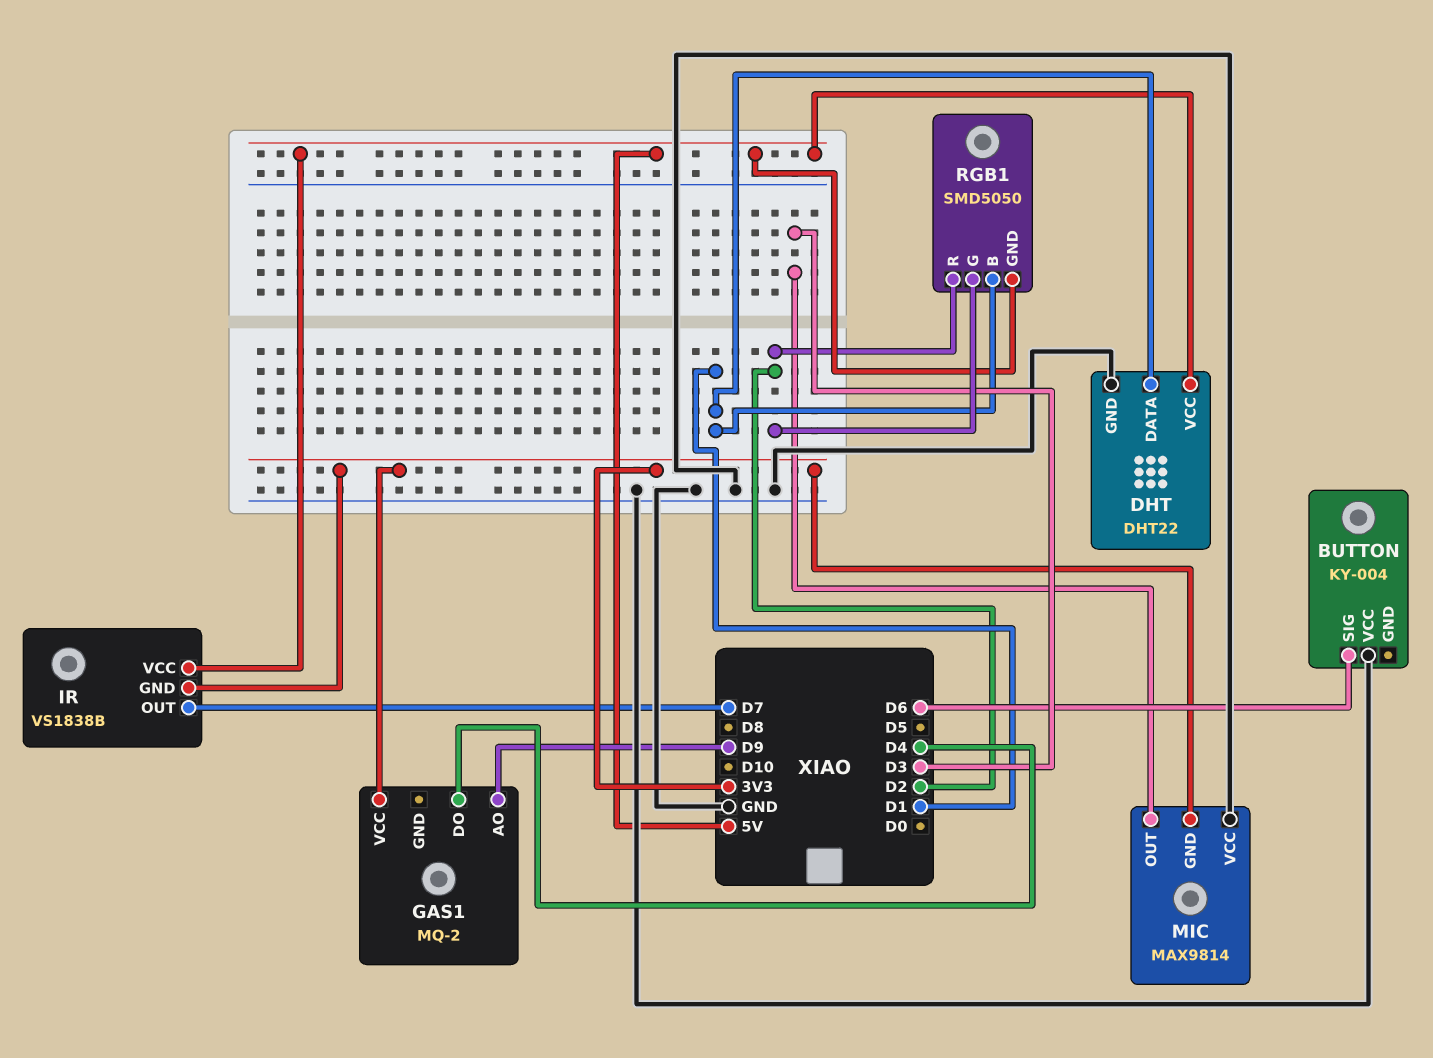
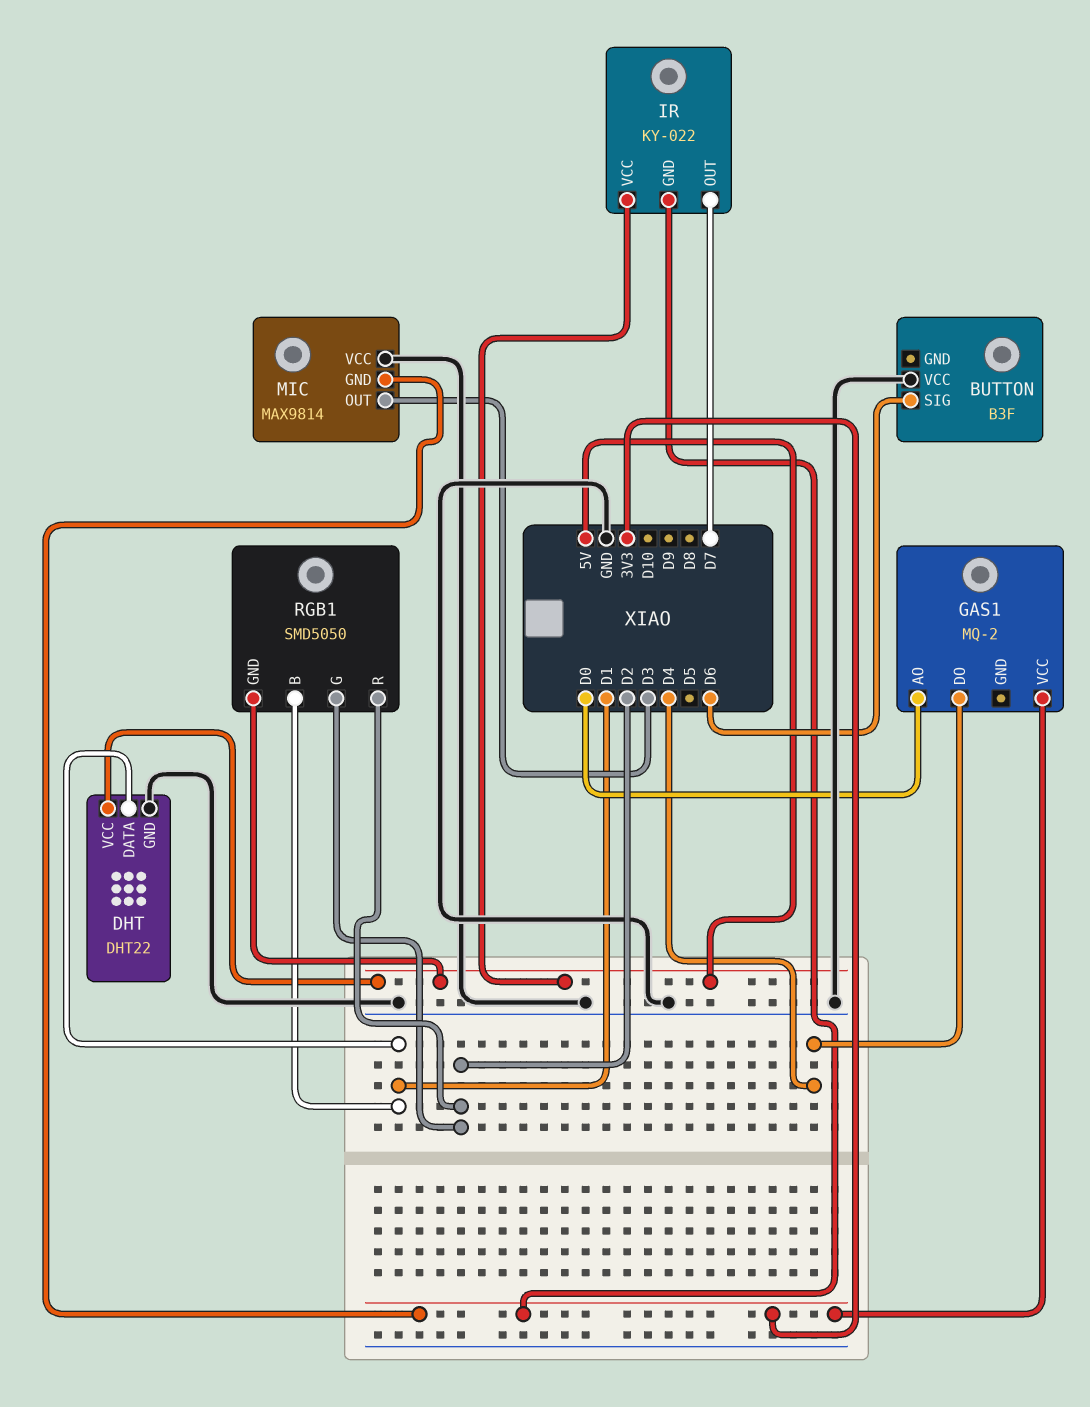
BUTTON: KY-004 -> B3F
GAS1 pin AO: D9 -> D0
IR: VS1838B -> KY-022

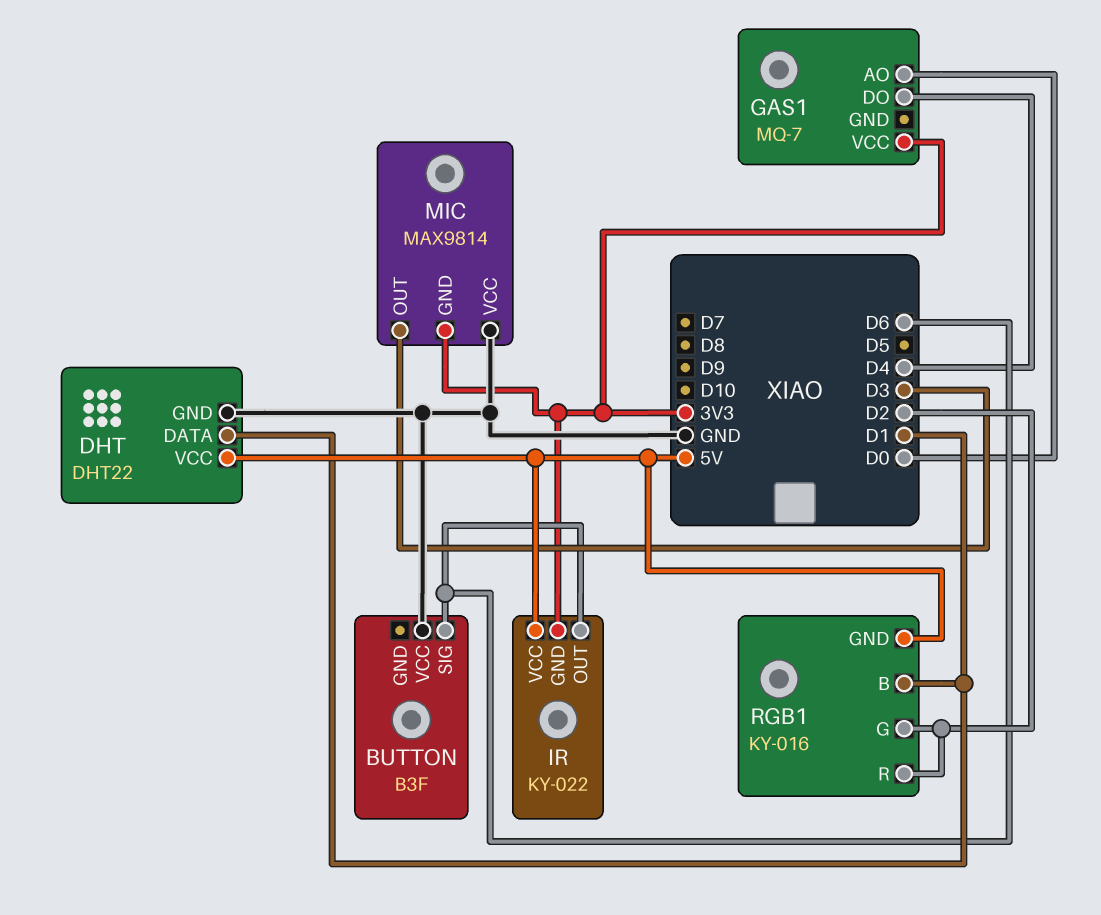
GAS1: MQ-2 -> MQ-7
IR pin OUT: D7 -> D6
RGB1: SMD5050 -> KY-016

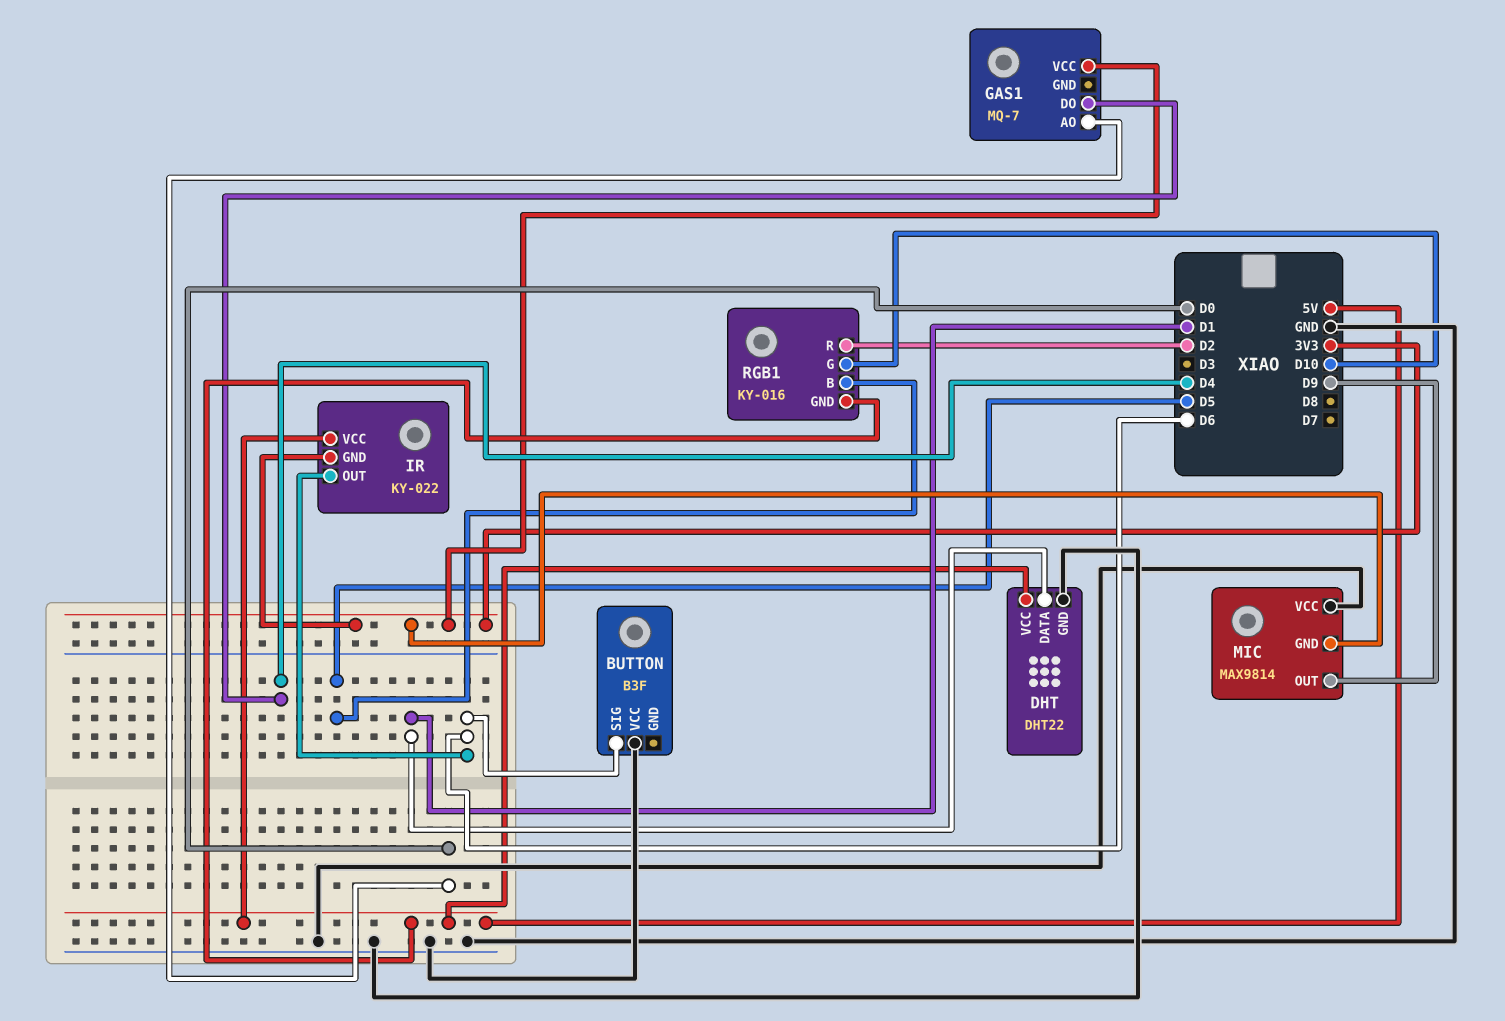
MIC pin OUT: D3 -> D9
RGB1 pin B: D1 -> D5
RGB1 pin G: D2 -> D10

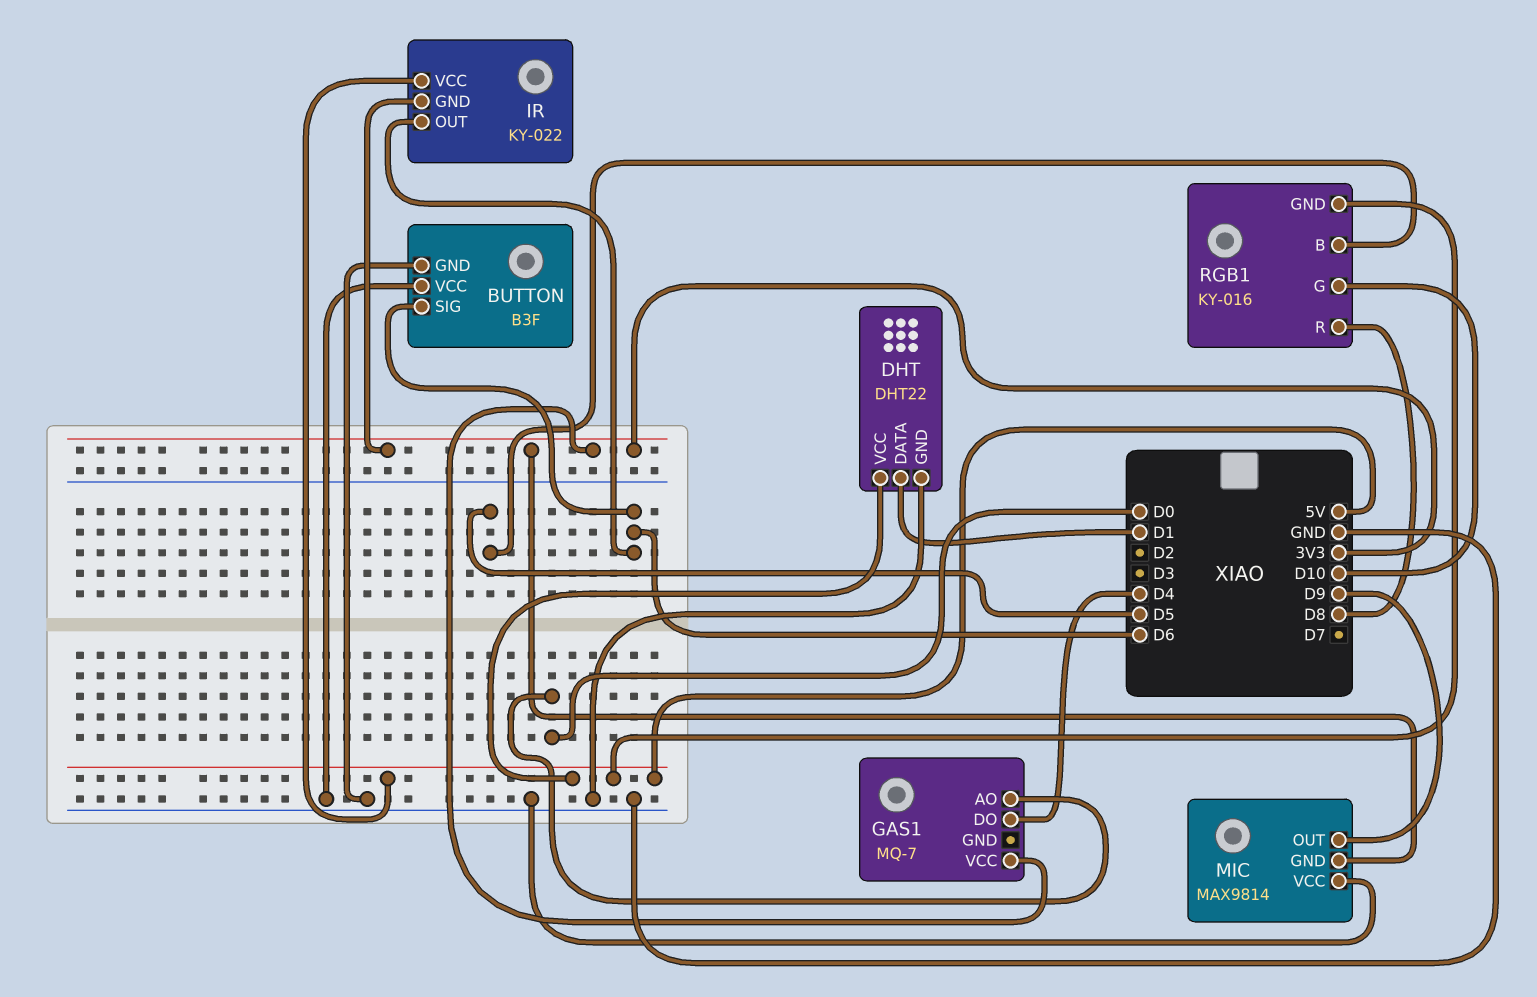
BUTTON pin GND: none -> GND
RGB1 pin R: D2 -> D8

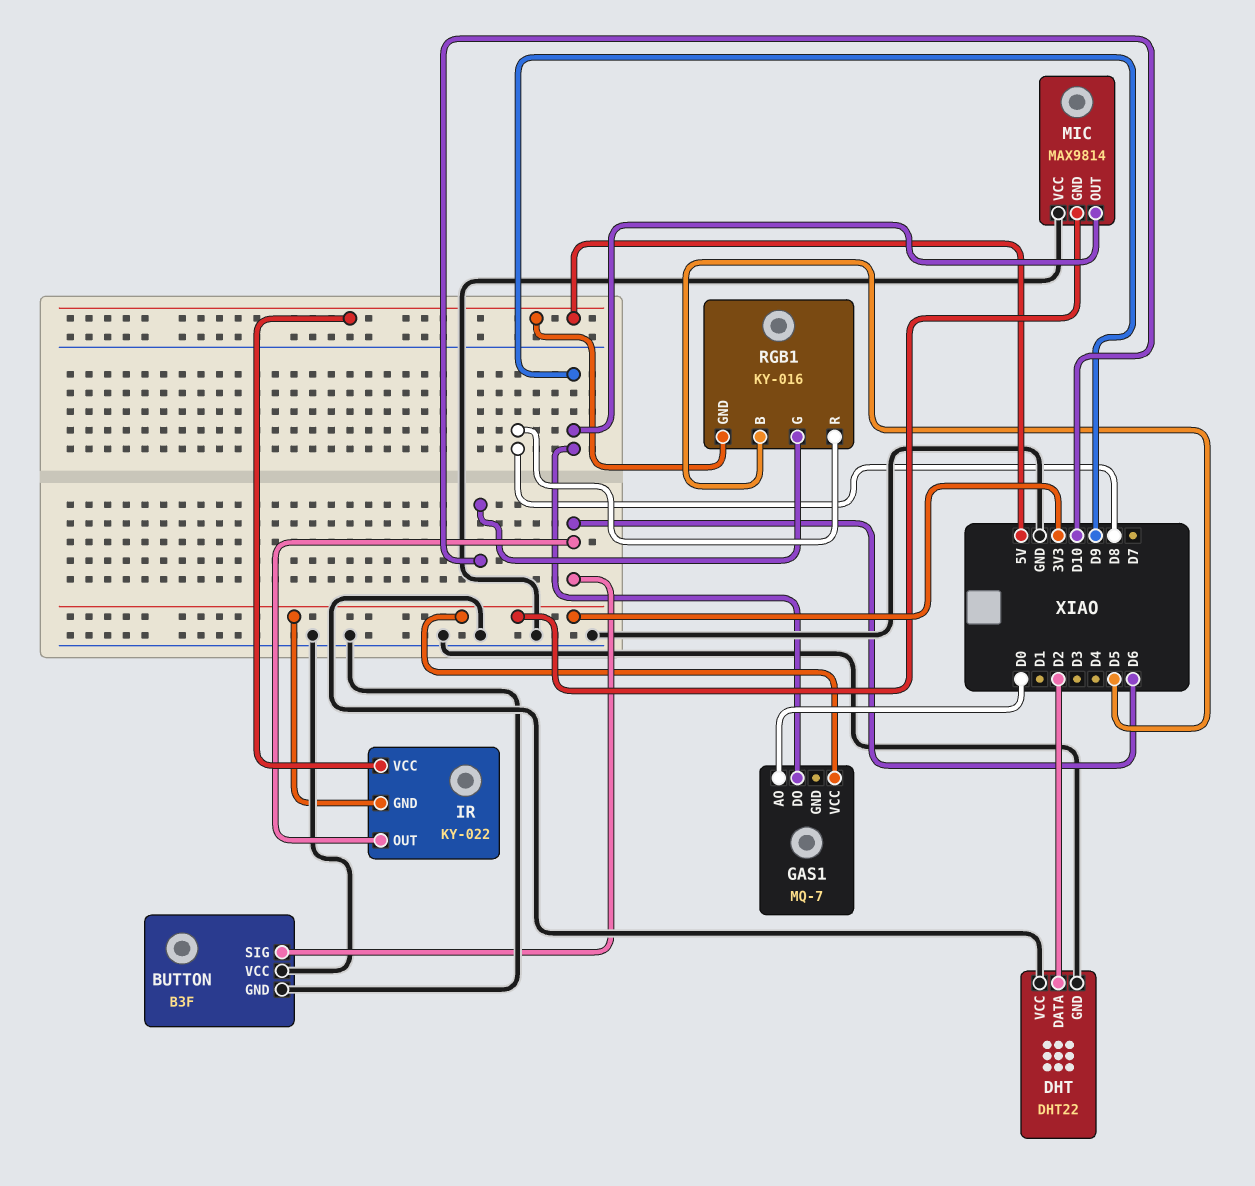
DHT pin DATA: D1 -> D2
DHT pin VCC: 5V -> GND
GAS1 pin DO: D4 -> D9

